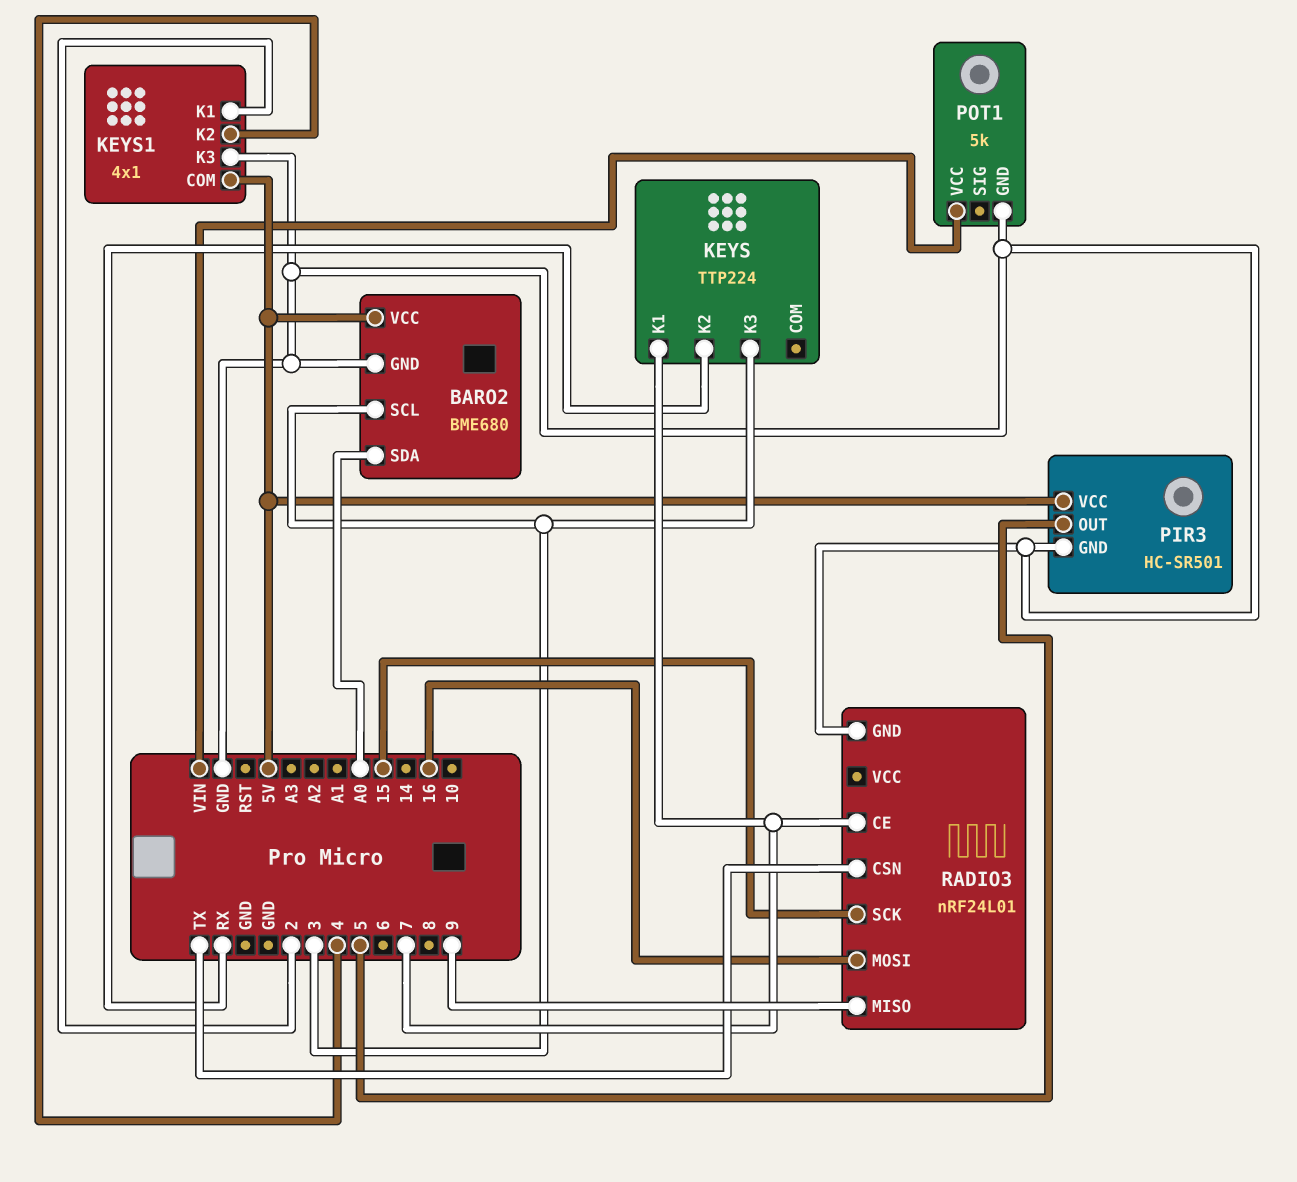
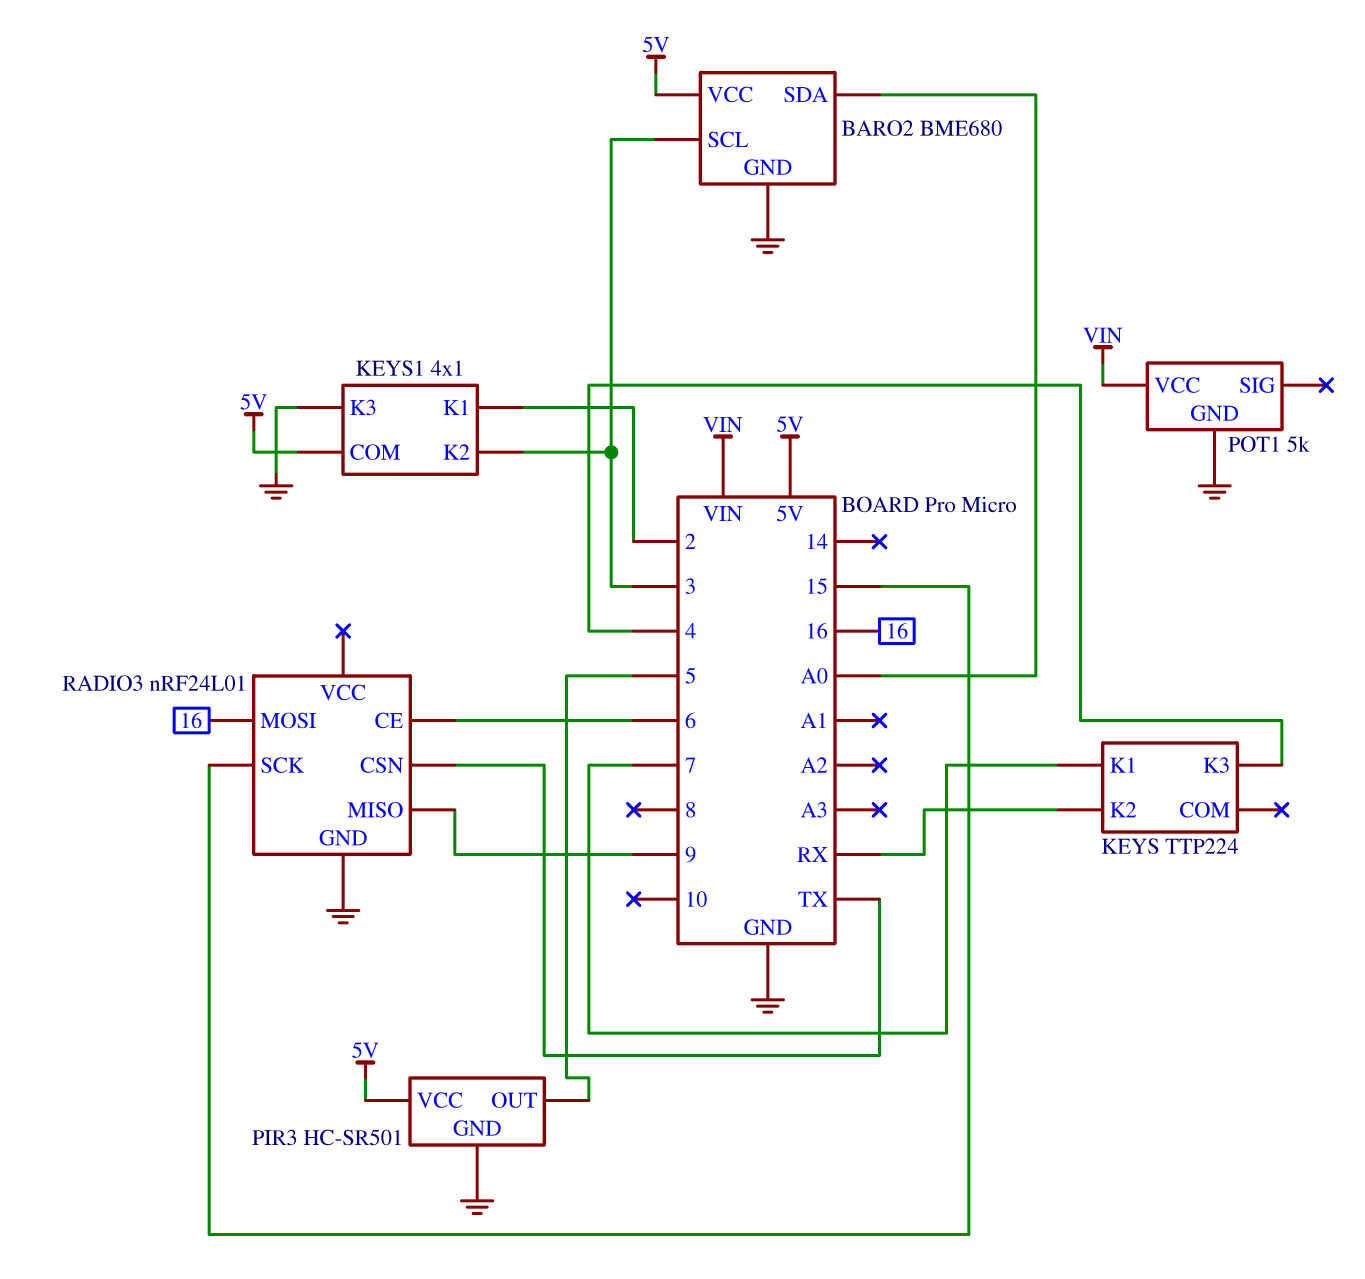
KEYS pin K3: 3 -> 4
KEYS1 pin K2: 4 -> 3
RADIO3 pin CE: 7 -> 6

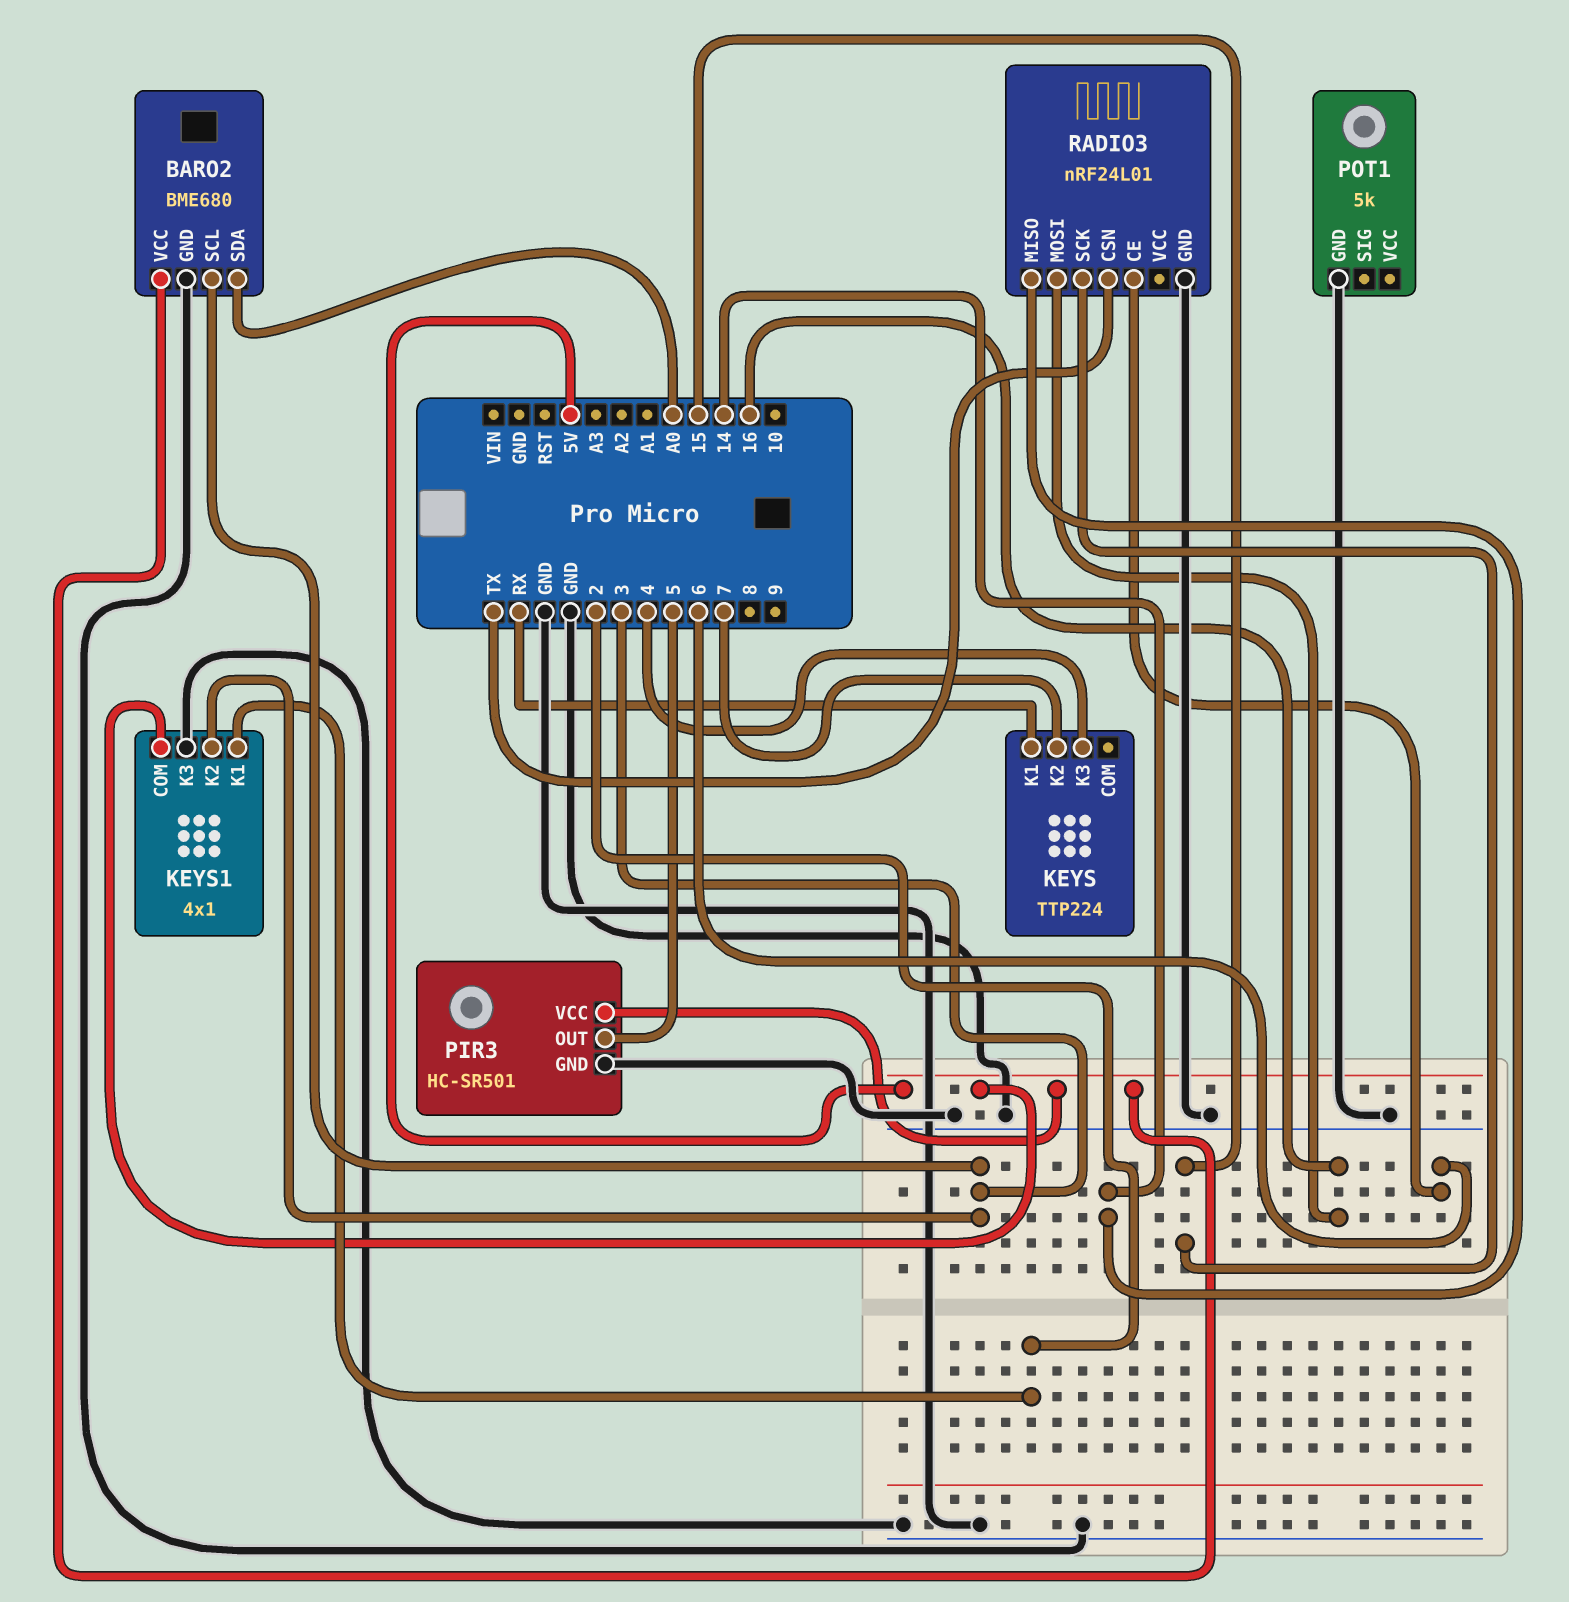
KEYS pin K1: 7 -> RX
KEYS pin K2: RX -> 7
POT1 pin VCC: VIN -> none
RADIO3 pin MISO: 9 -> 14

